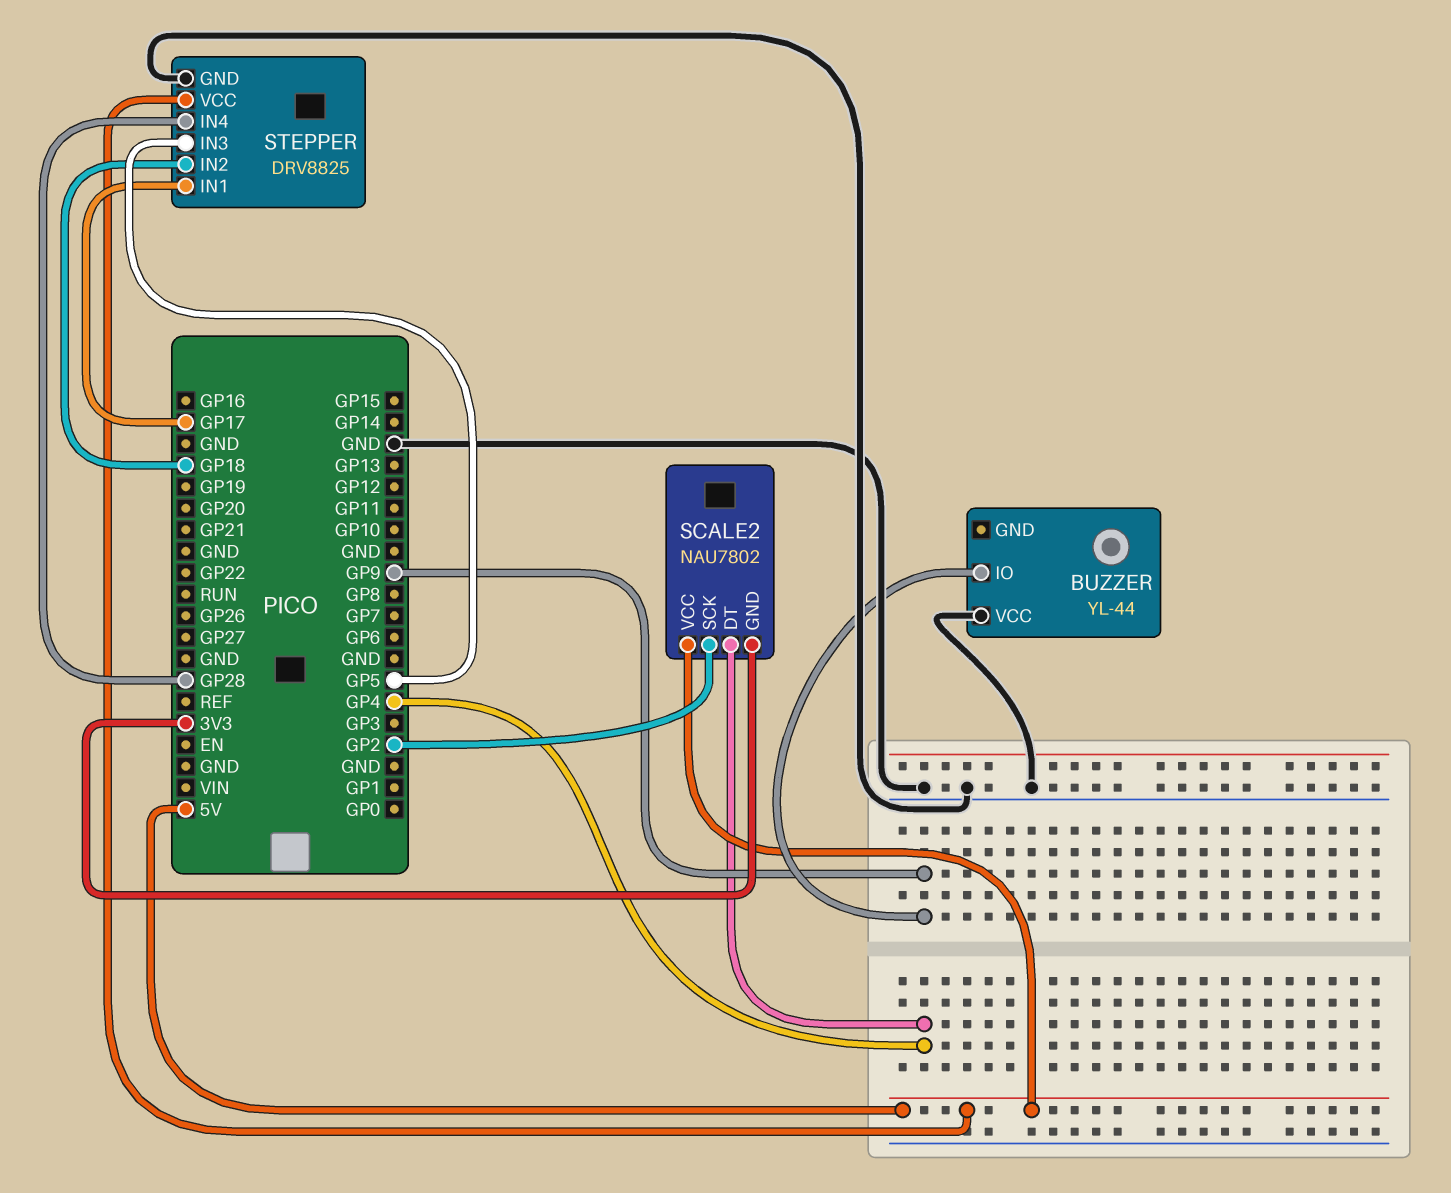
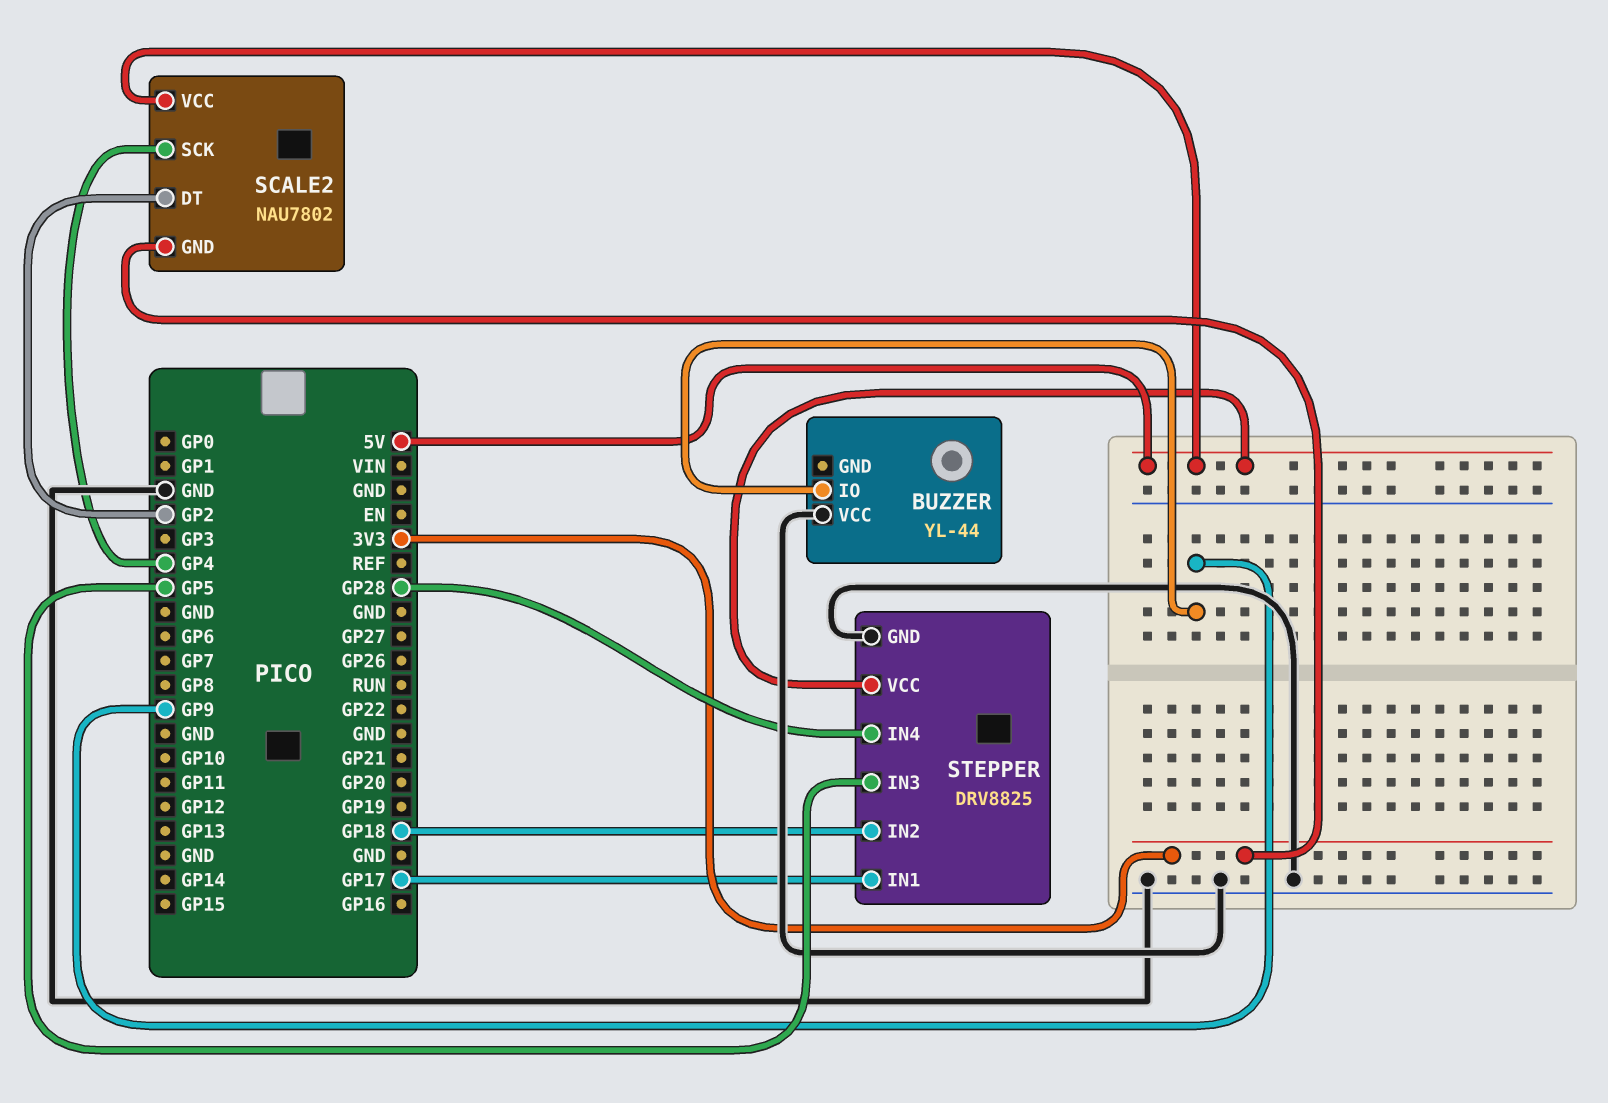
SCALE2 pin DT: GP4 -> GP2
SCALE2 pin SCK: GP2 -> GP4

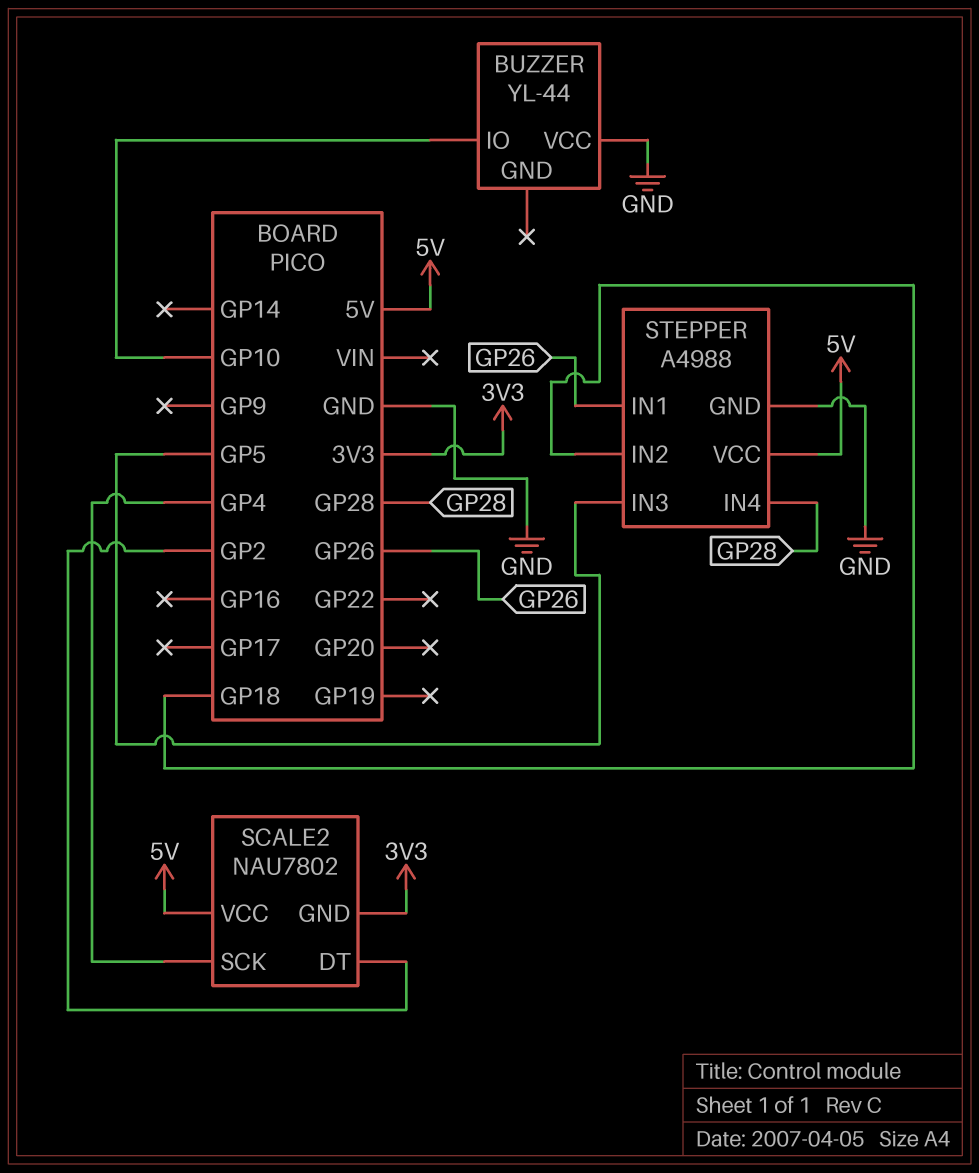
BUZZER pin IO: GP9 -> GP10
STEPPER: DRV8825 -> A4988
STEPPER pin IN1: GP17 -> GP26

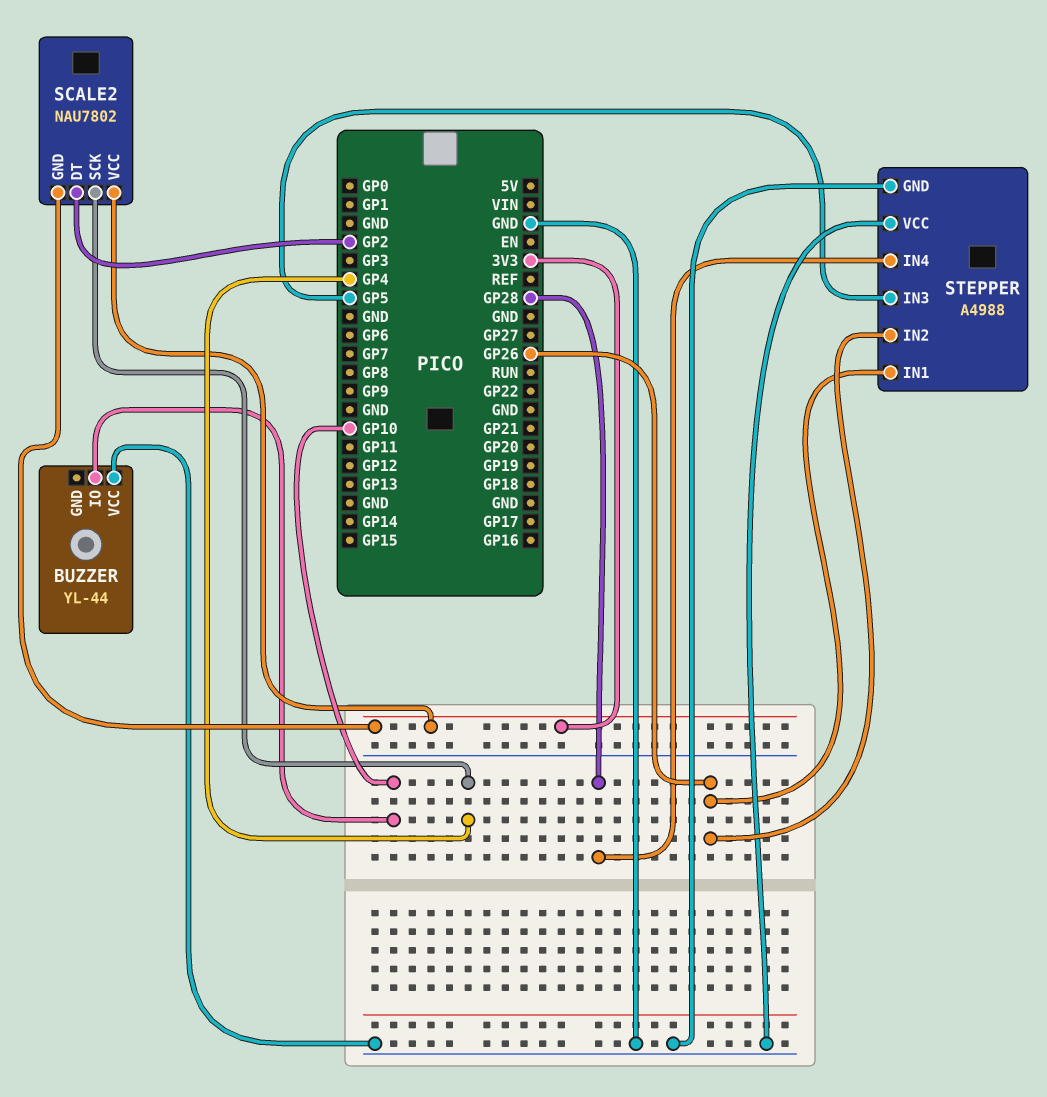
SCALE2 pin VCC: 5V -> 3V3
STEPPER pin IN2: GP18 -> GP26
STEPPER pin VCC: 5V -> GND

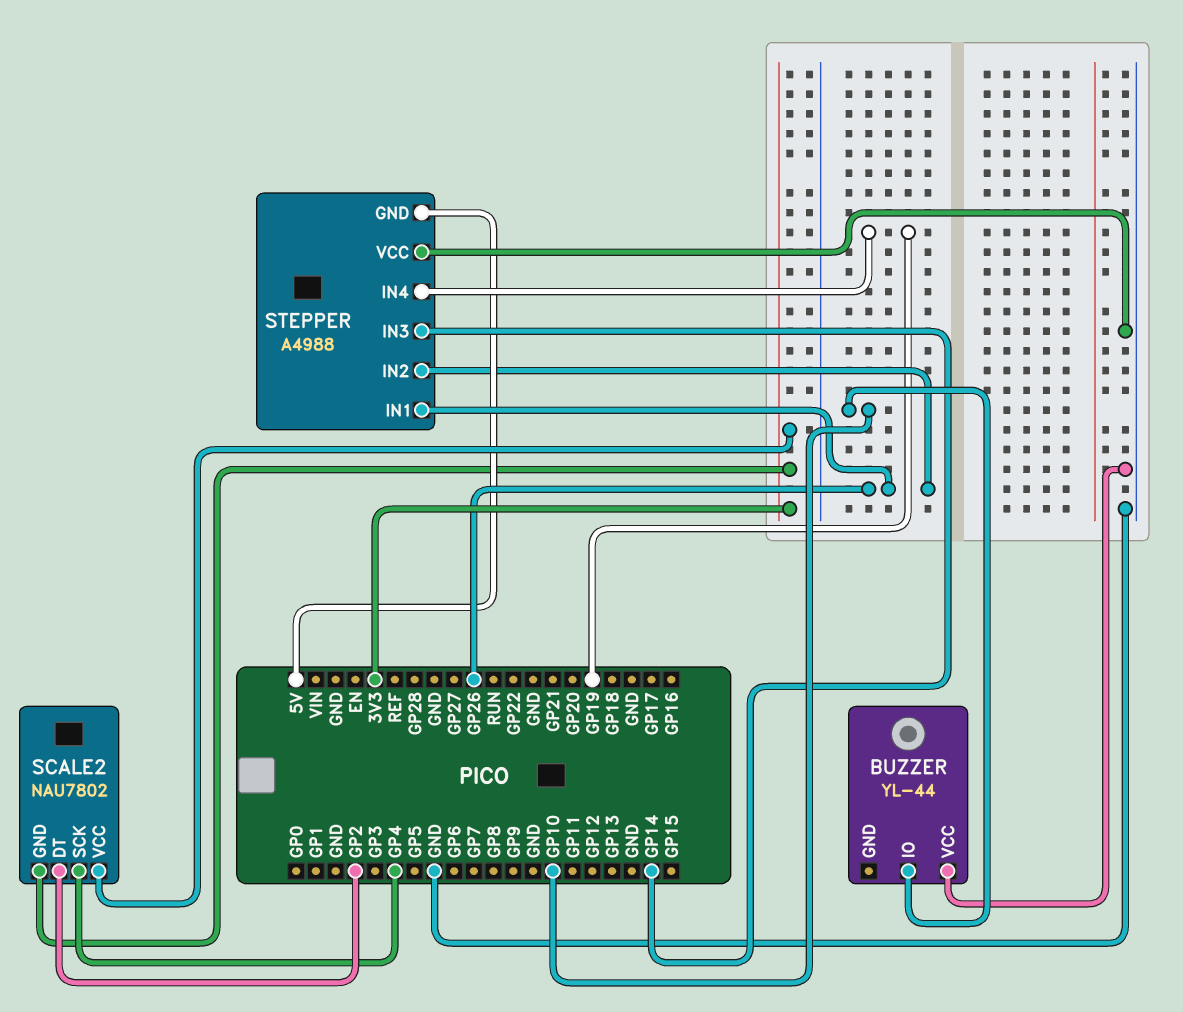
STEPPER pin GND: GND -> 5V
STEPPER pin IN3: GP5 -> GP14
STEPPER pin IN4: GP28 -> GP19

